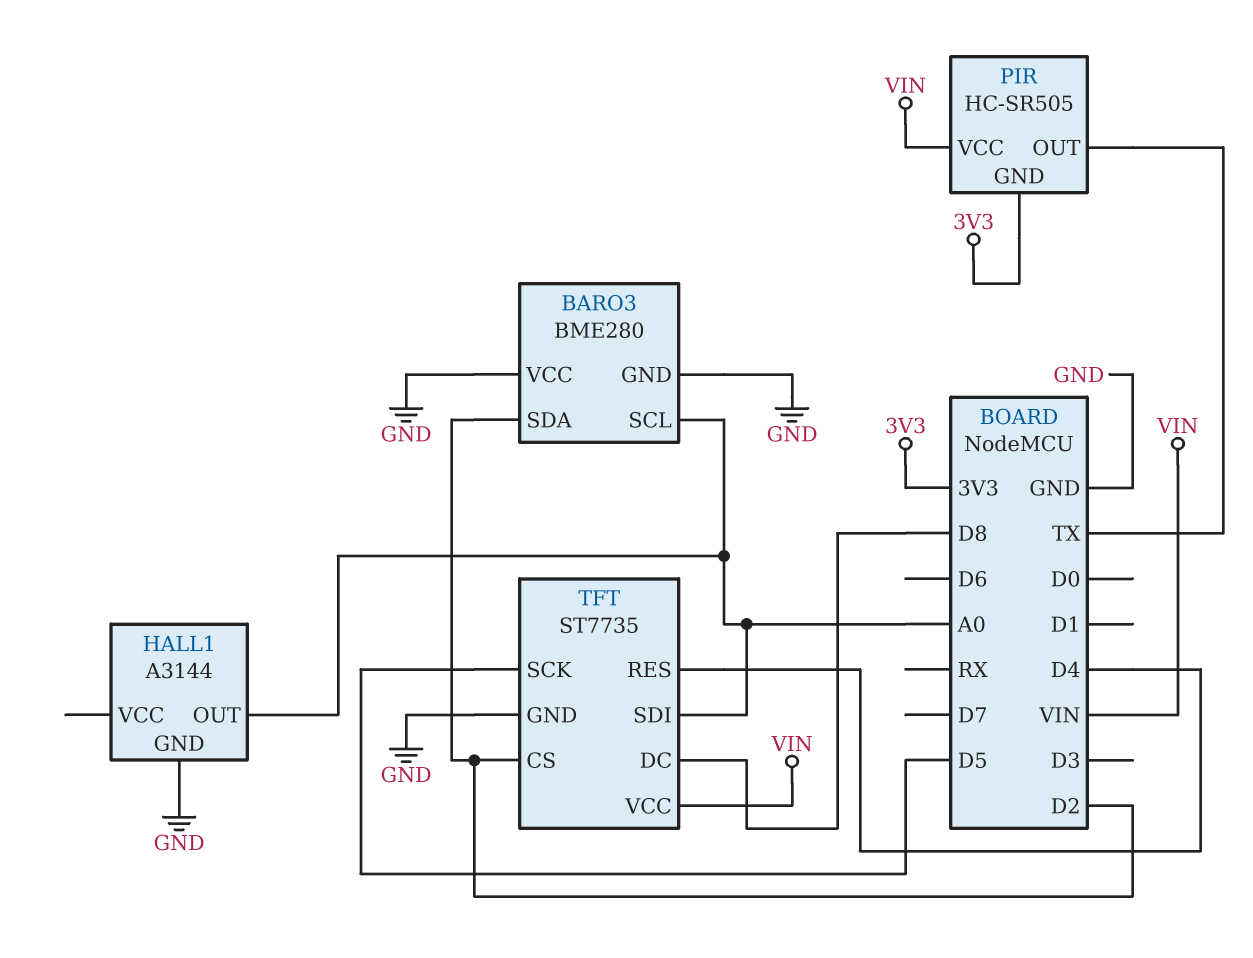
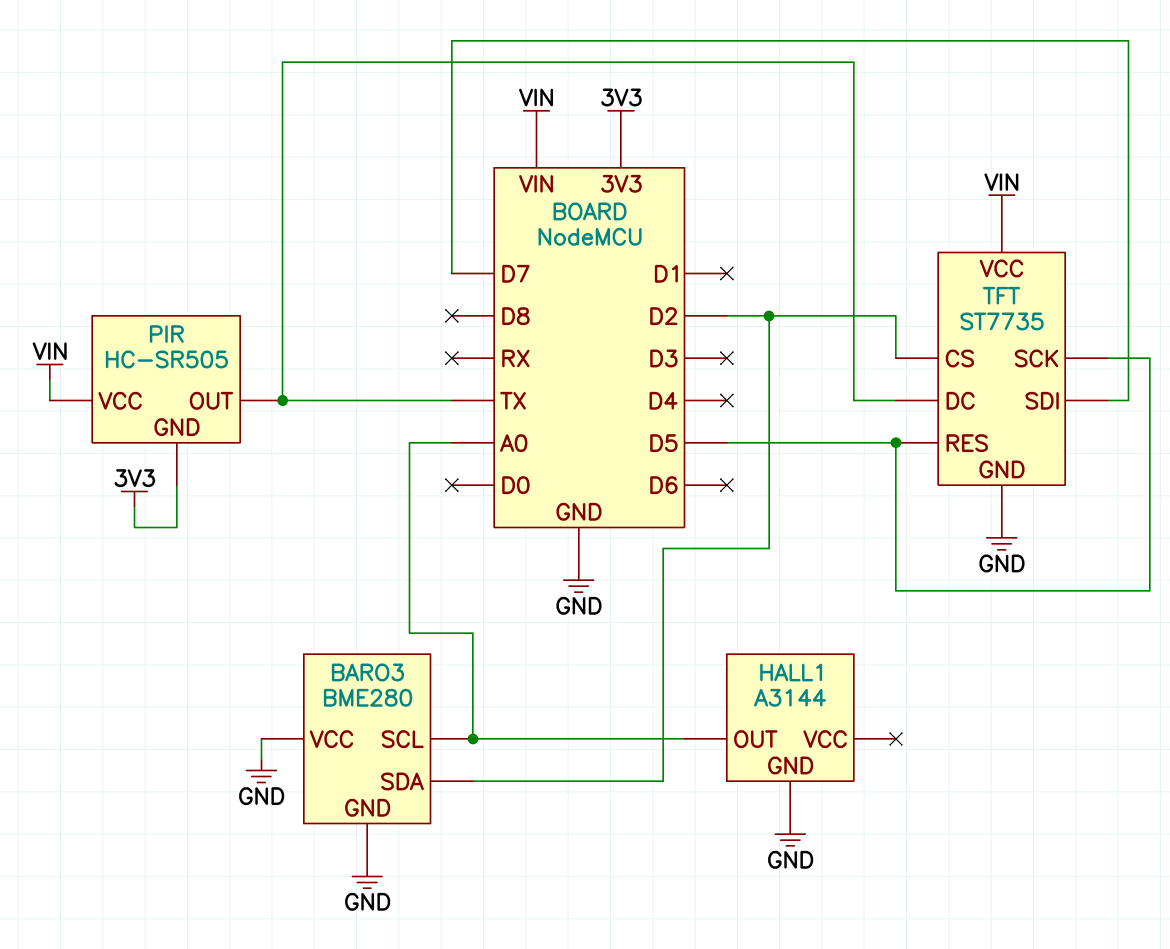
TFT pin DC: D8 -> TX
TFT pin RES: D4 -> D5
TFT pin SDI: A0 -> D7

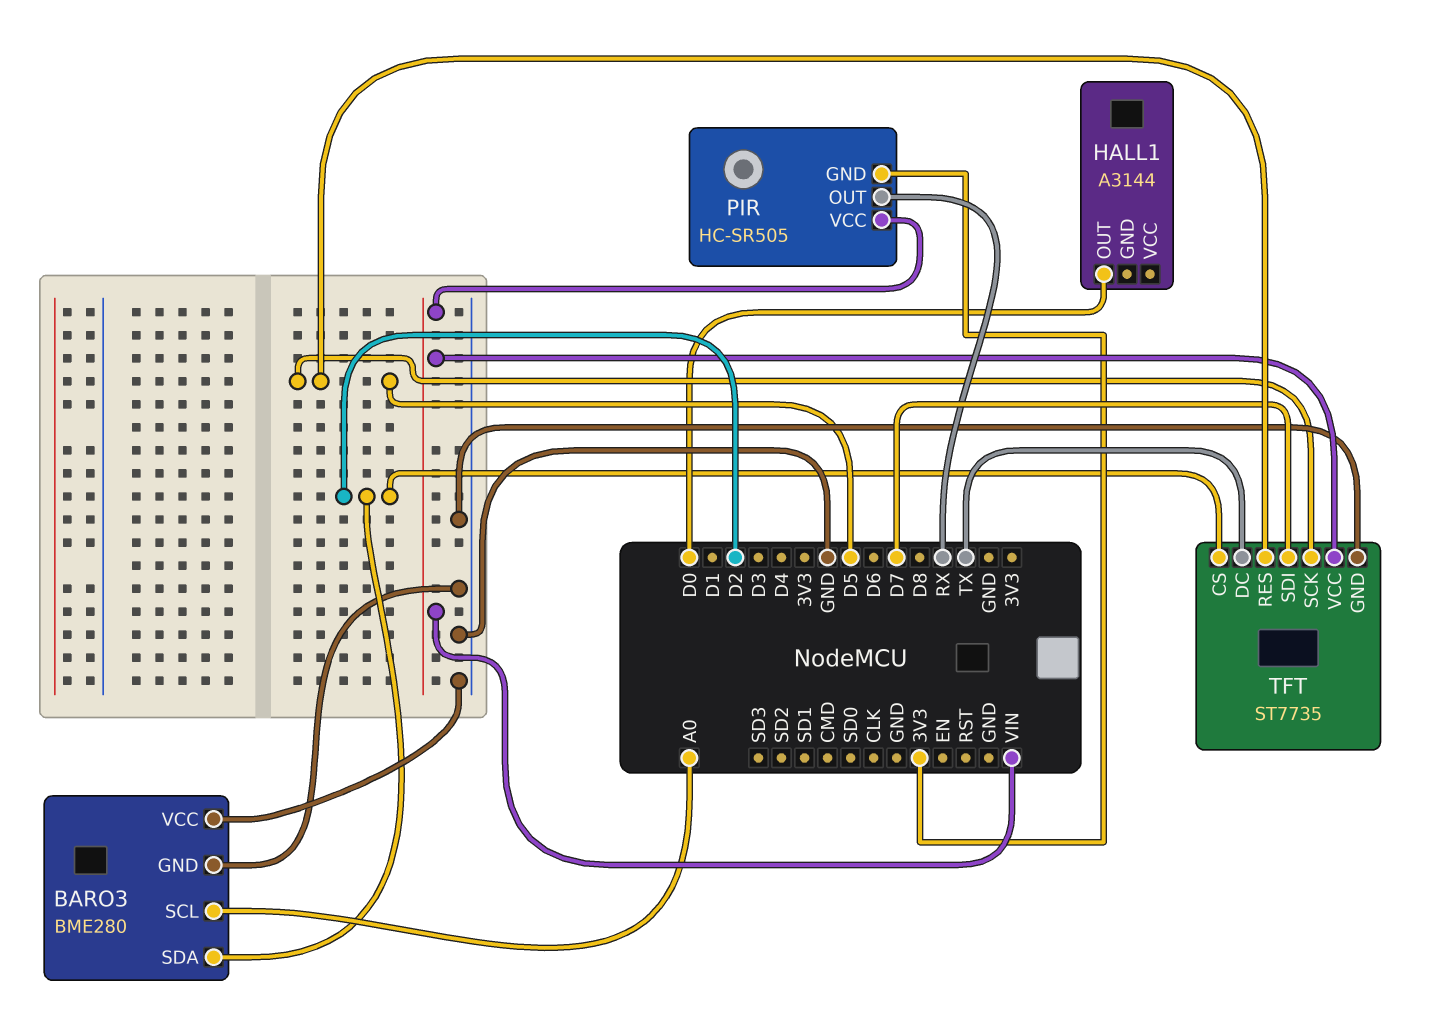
HALL1 pin GND: GND -> none
HALL1 pin OUT: A0 -> D0
PIR pin OUT: TX -> RX

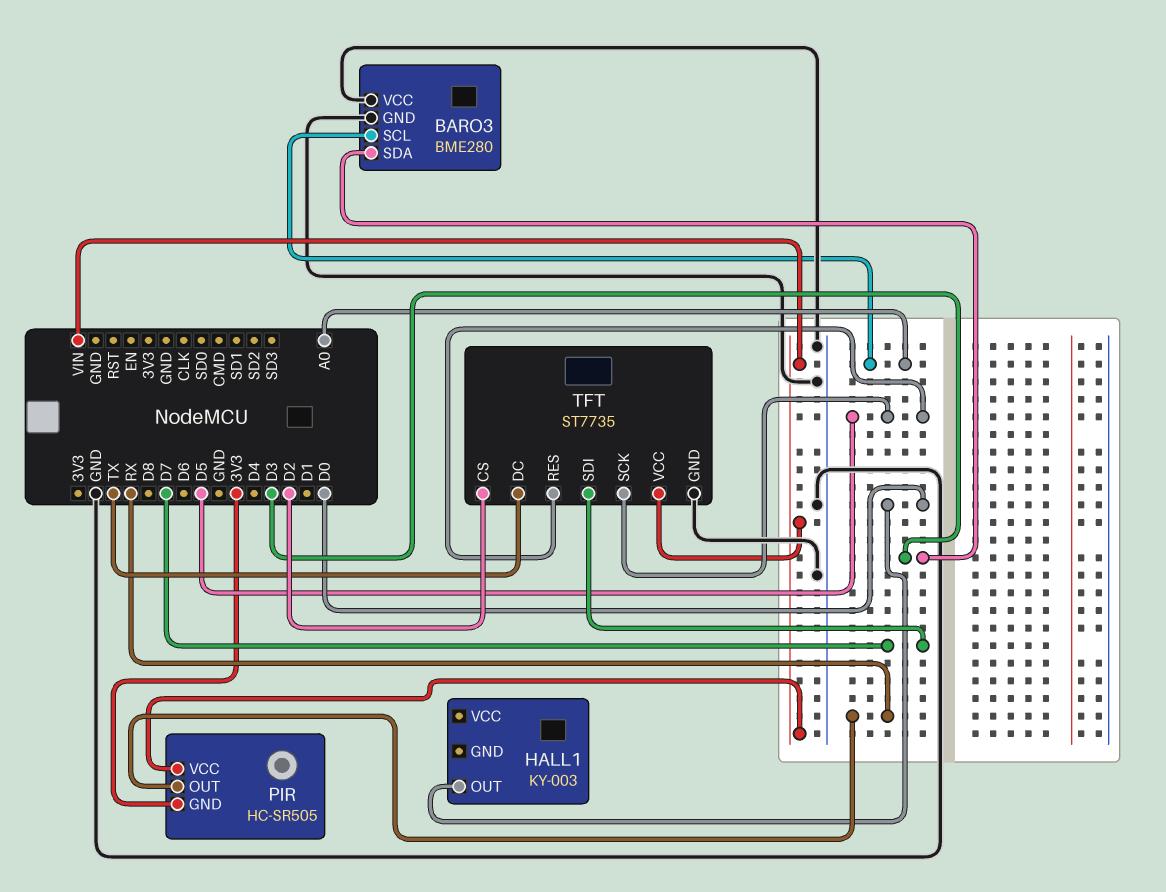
BARO3 pin SDA: D2 -> D3
HALL1: A3144 -> KY-003

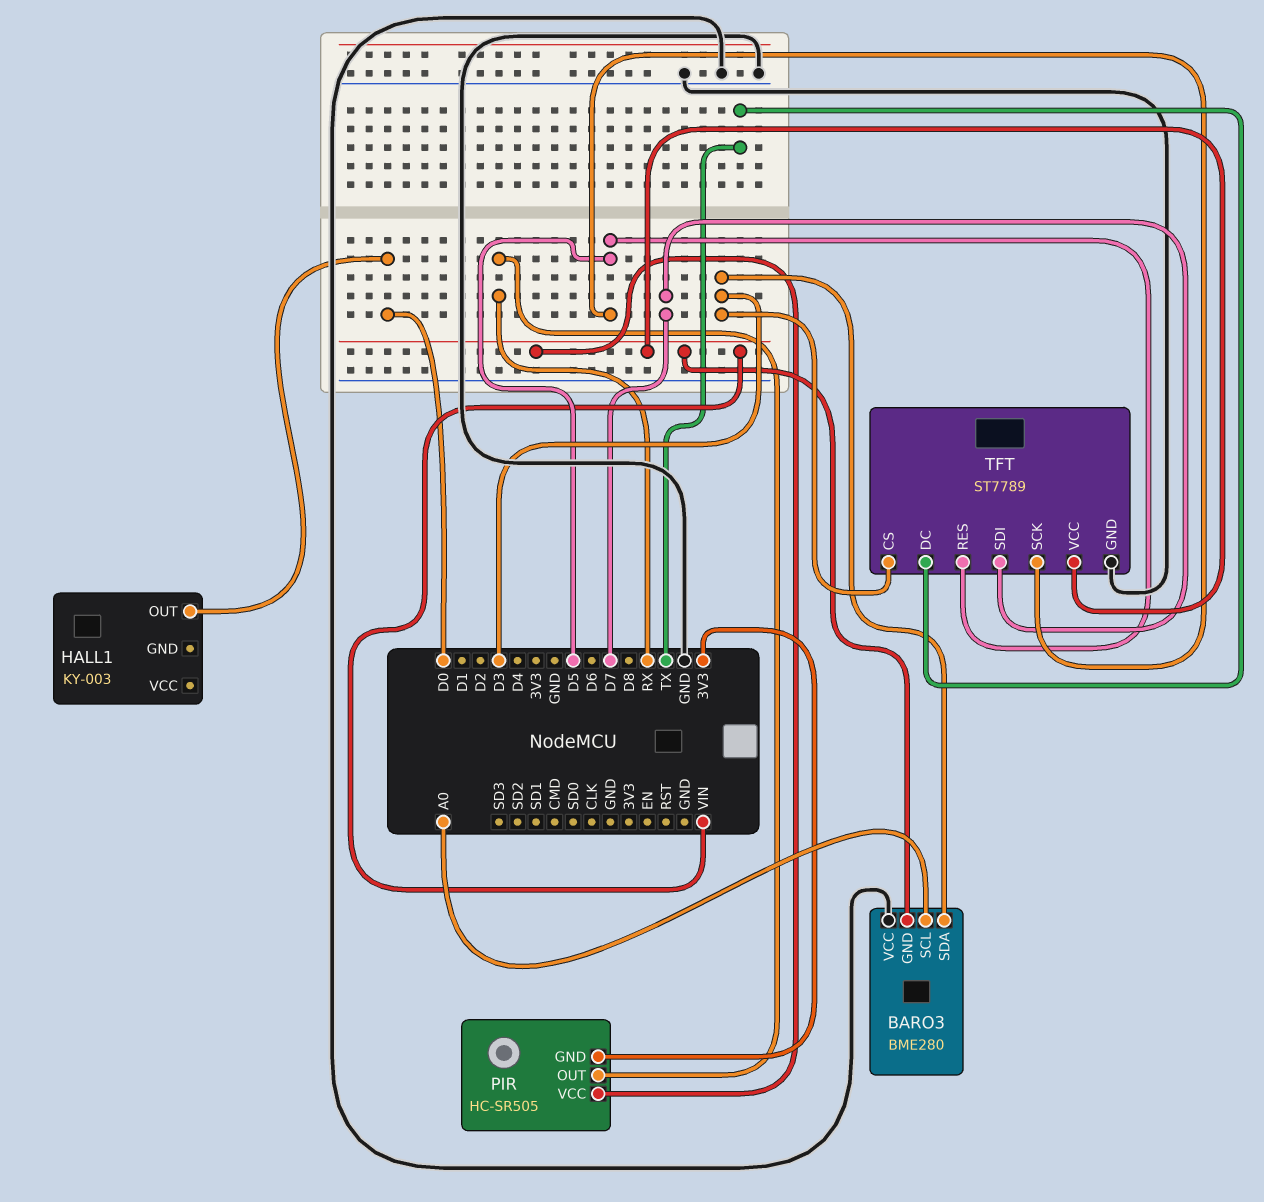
BARO3 pin GND: GND -> VIN
TFT: ST7735 -> ST7789
TFT pin CS: D2 -> D3

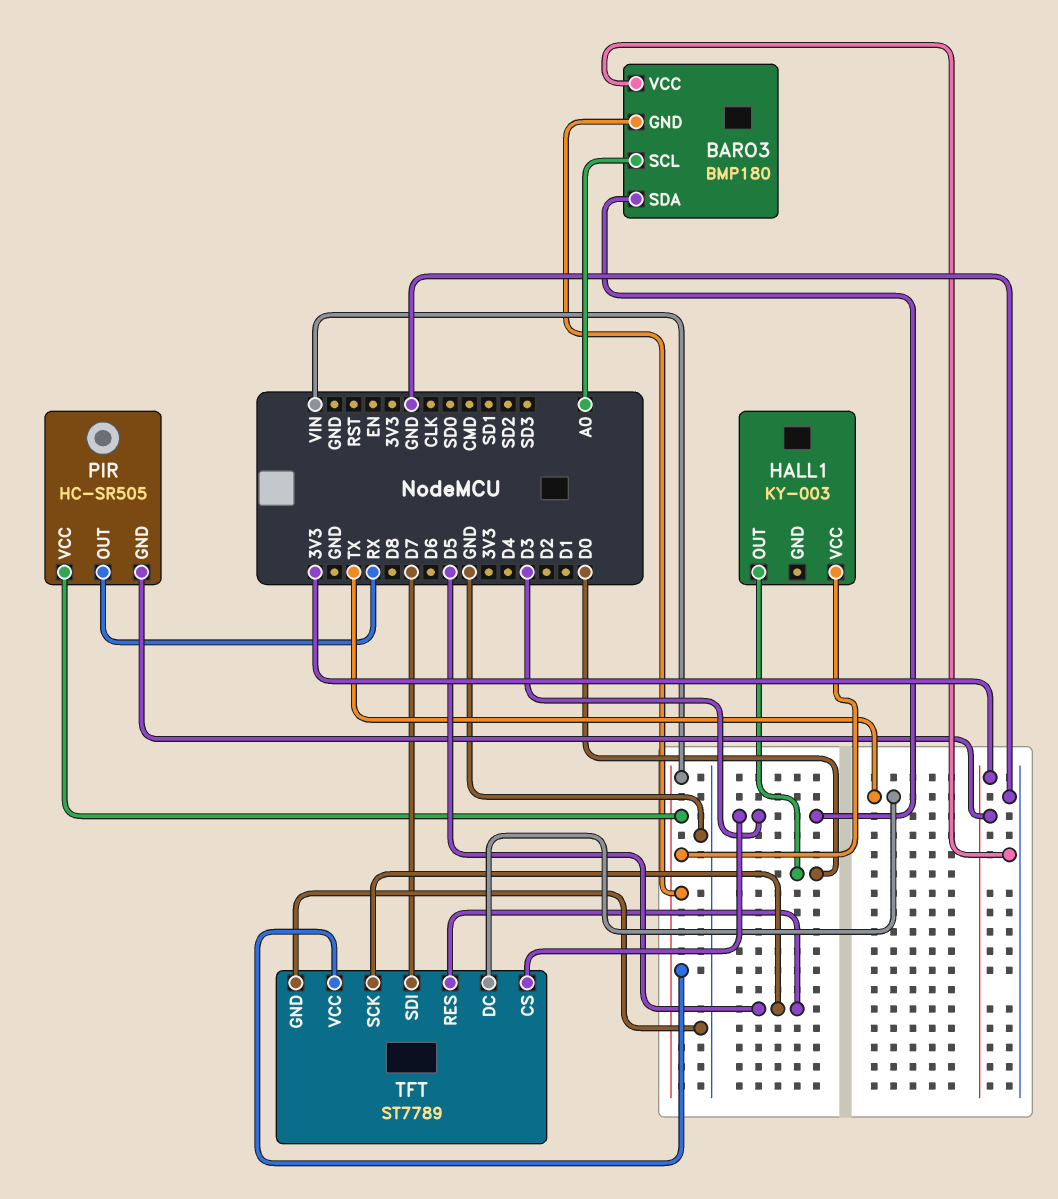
BARO3: BME280 -> BMP180
HALL1 pin VCC: none -> VIN

